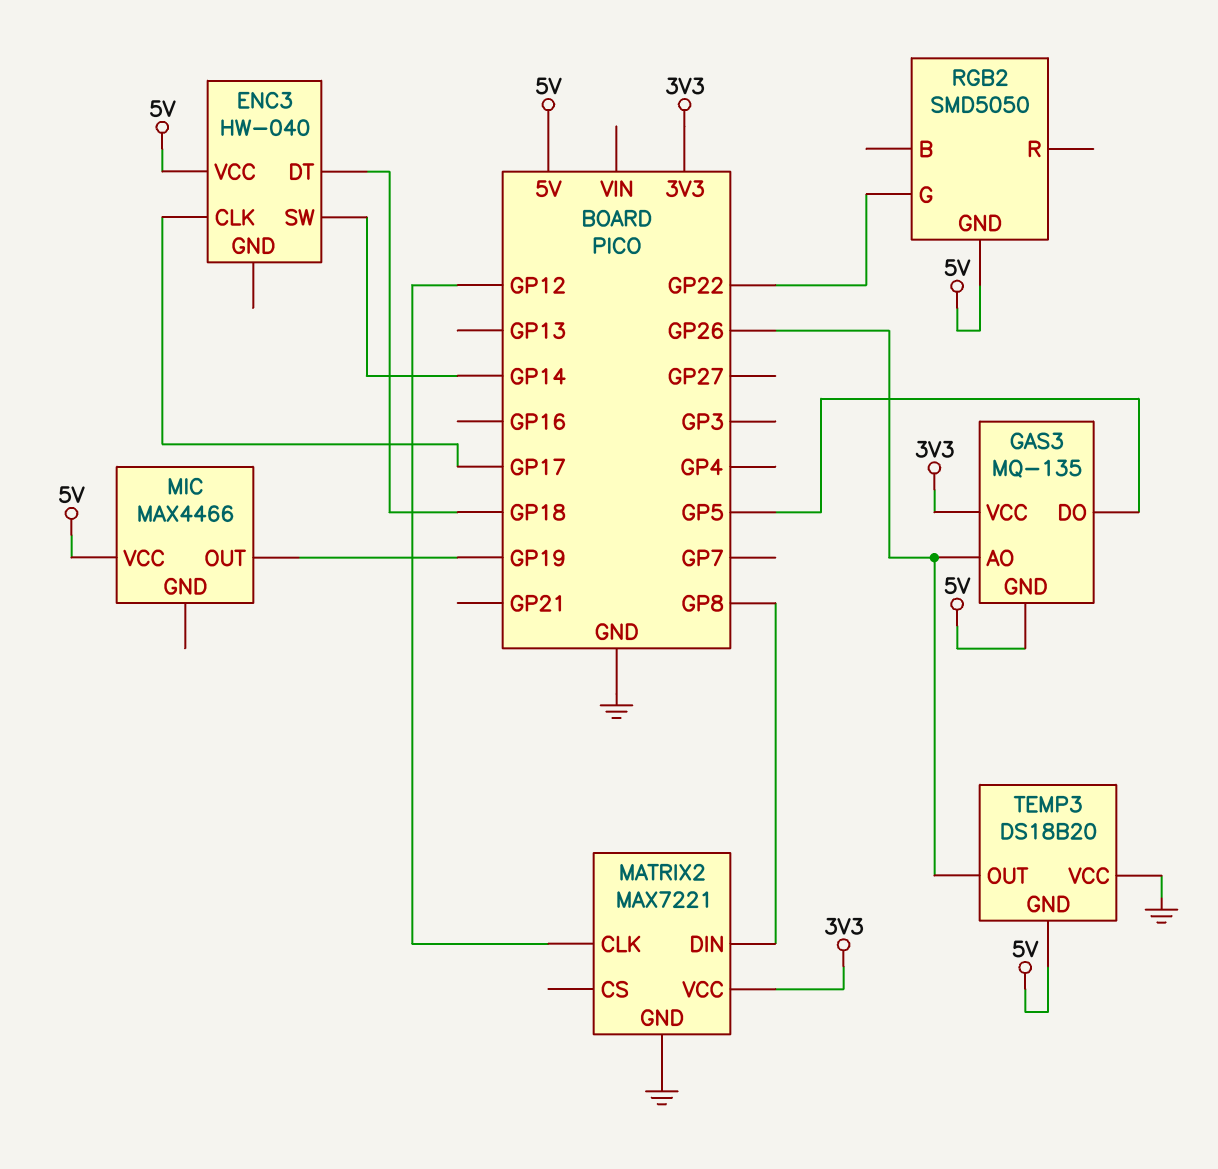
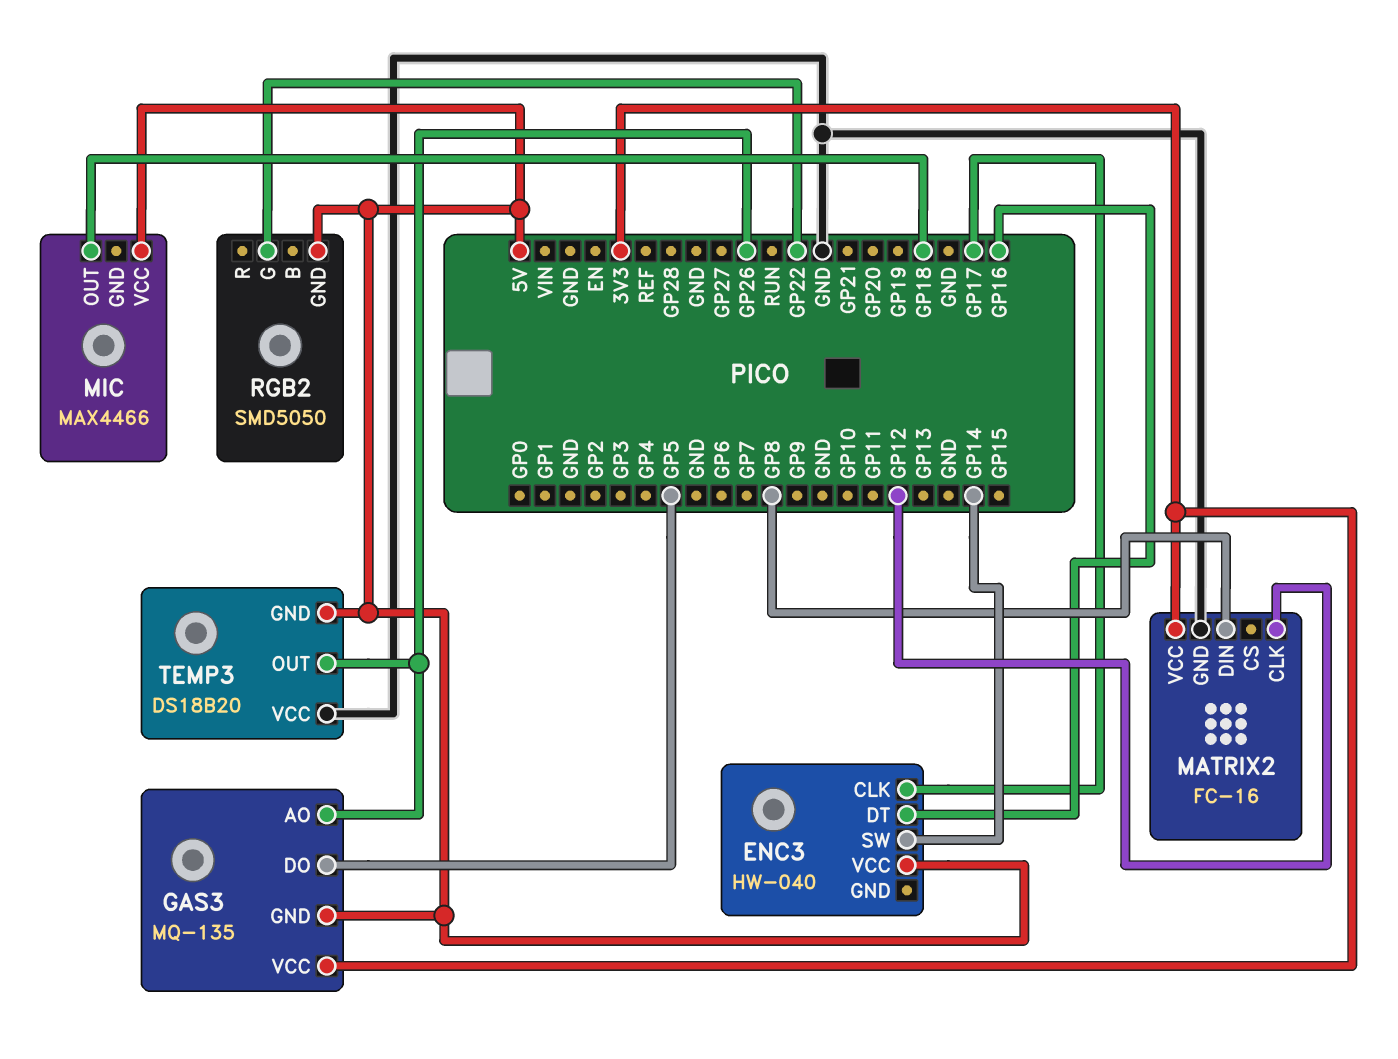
ENC3 pin DT: GP18 -> GP16
MATRIX2: MAX7221 -> FC-16
MIC pin OUT: GP19 -> GP18

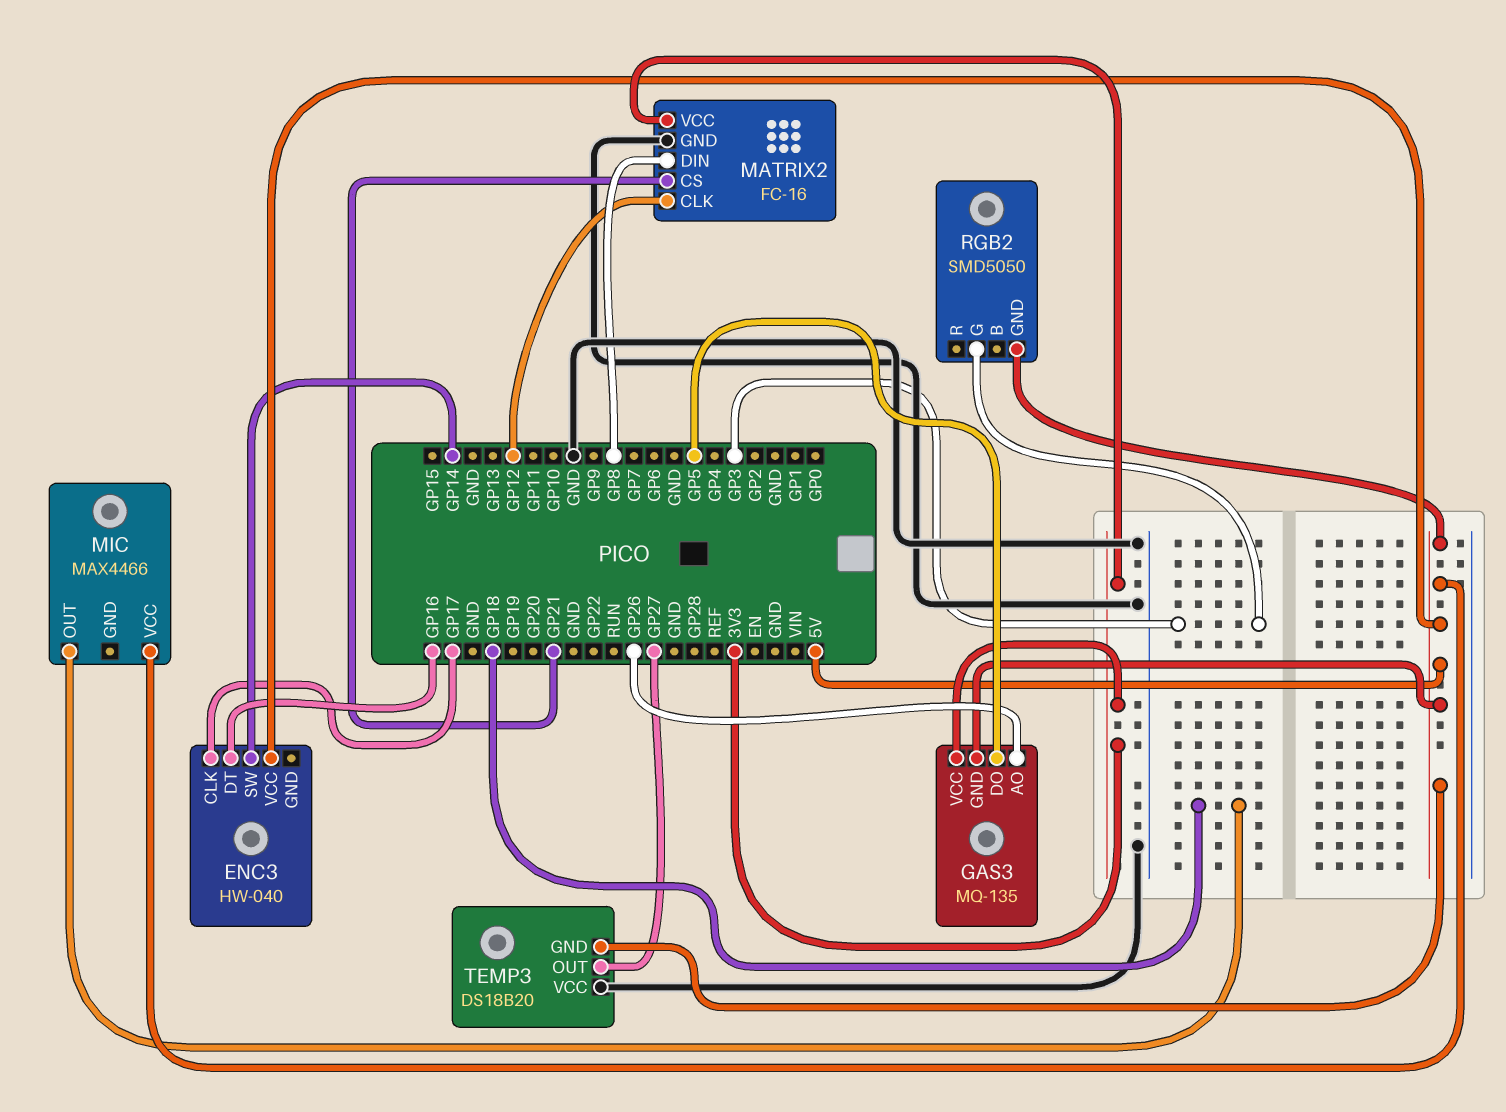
MATRIX2 pin CS: none -> GP21
RGB2 pin G: GP22 -> GP3
TEMP3 pin OUT: GP26 -> GP27

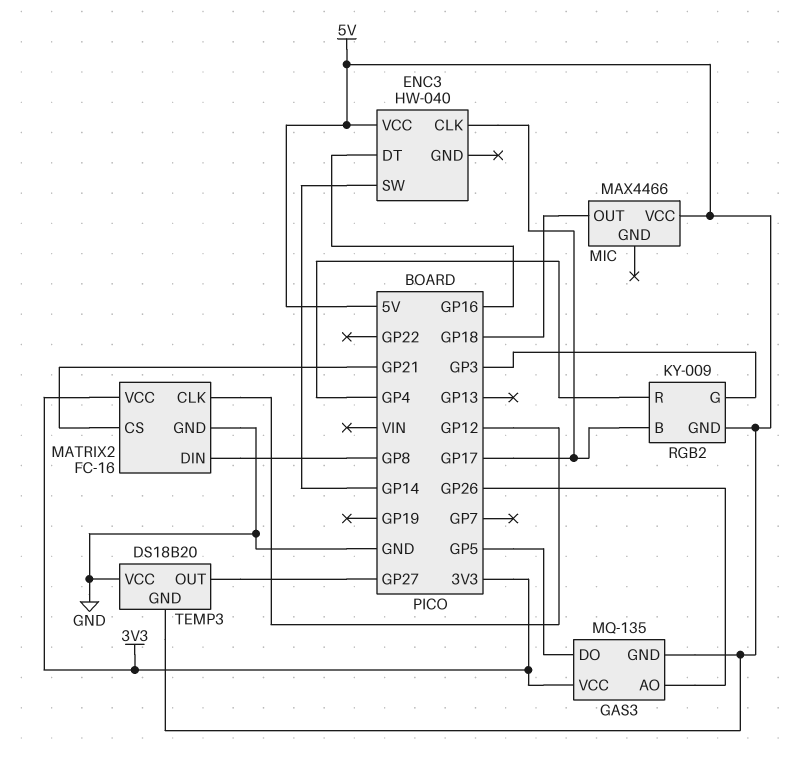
RGB2: SMD5050 -> KY-009
RGB2 pin B: none -> GP17
RGB2 pin R: none -> GP4

